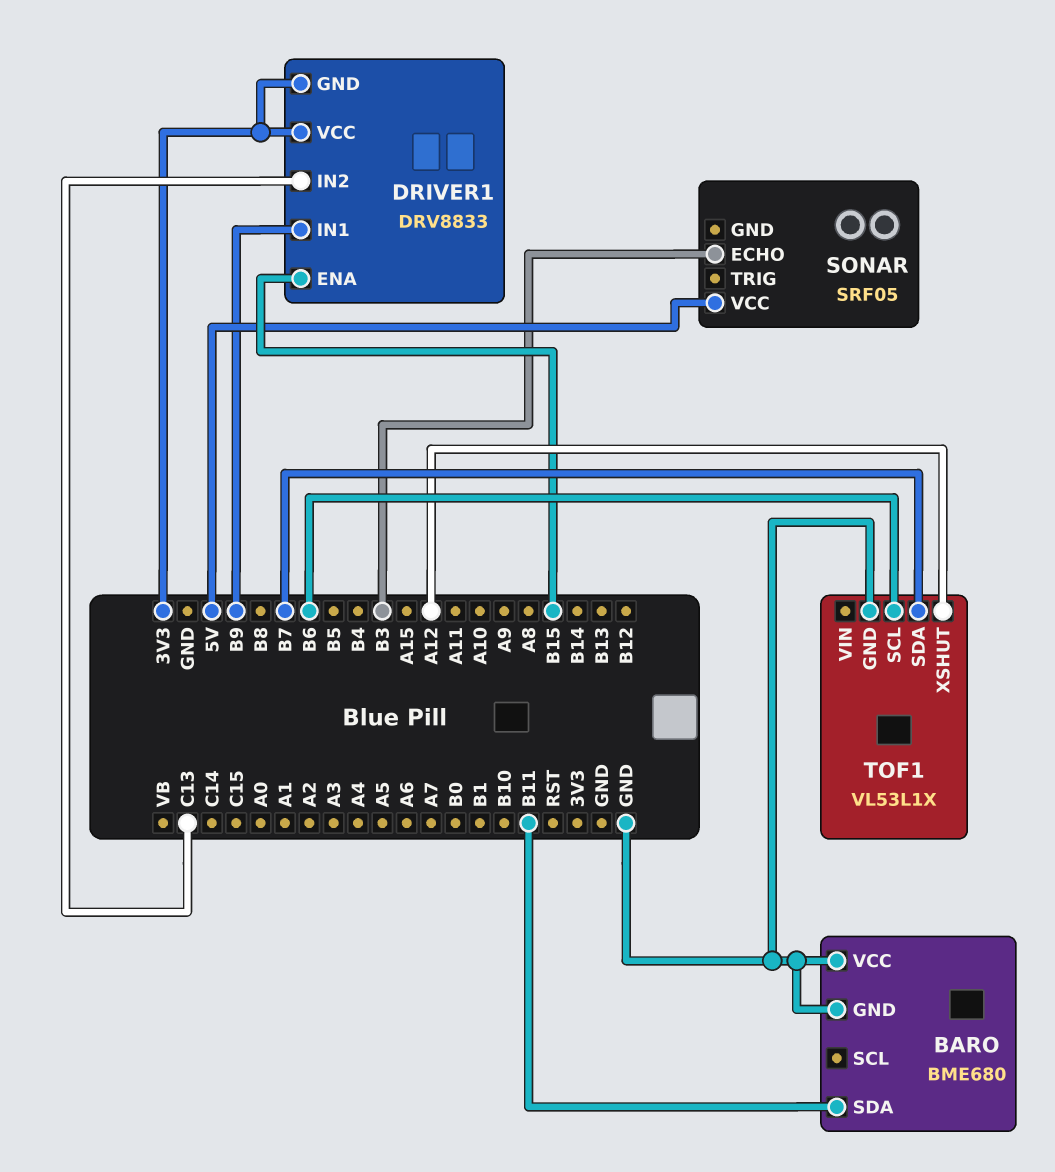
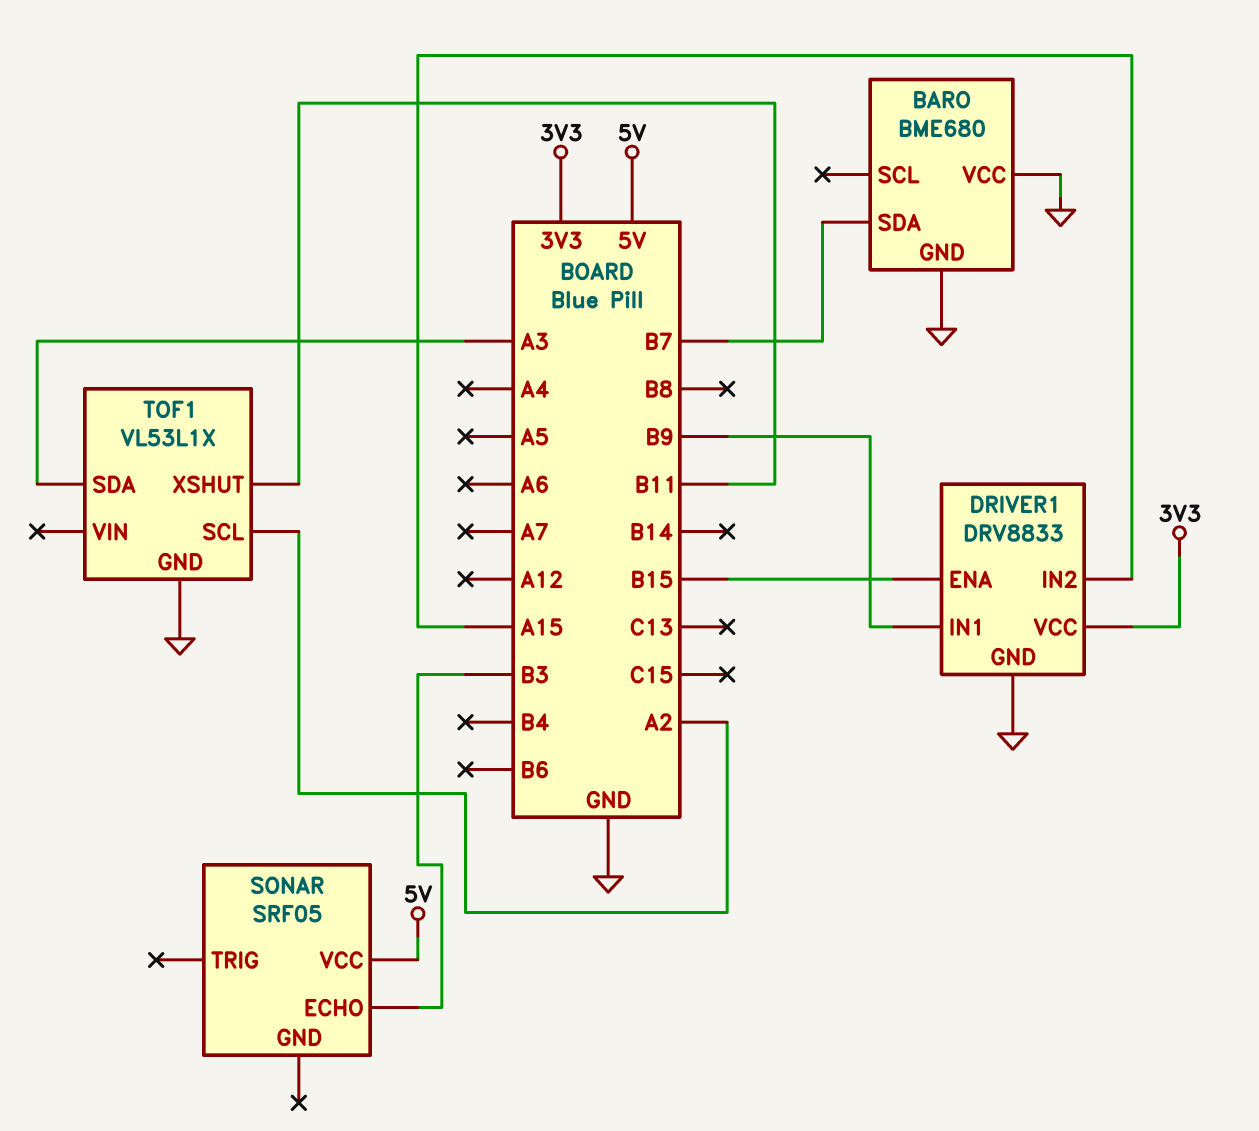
BARO pin SDA: B11 -> B7
DRIVER1 pin GND: 3V3 -> GND
DRIVER1 pin IN2: C13 -> A15
TOF1 pin SCL: B6 -> A2
TOF1 pin SDA: B7 -> A3
TOF1 pin XSHUT: A12 -> B11

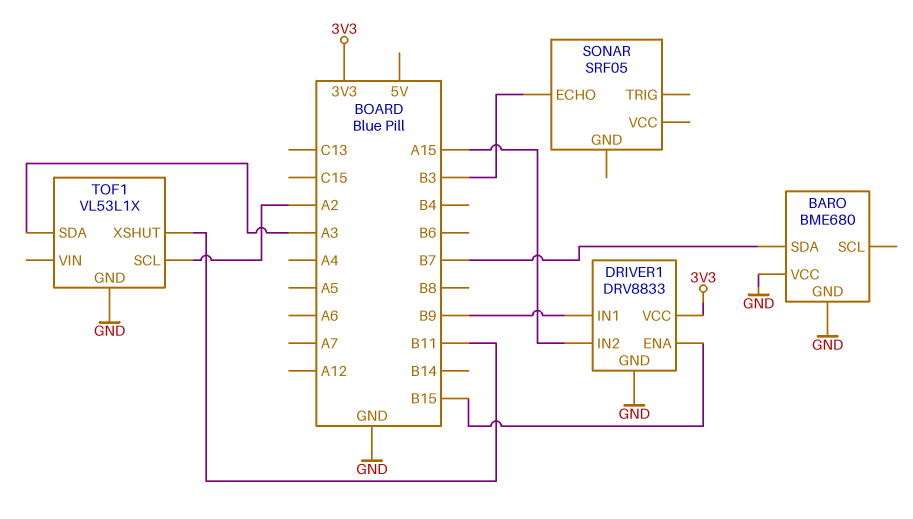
SONAR pin VCC: 5V -> none

